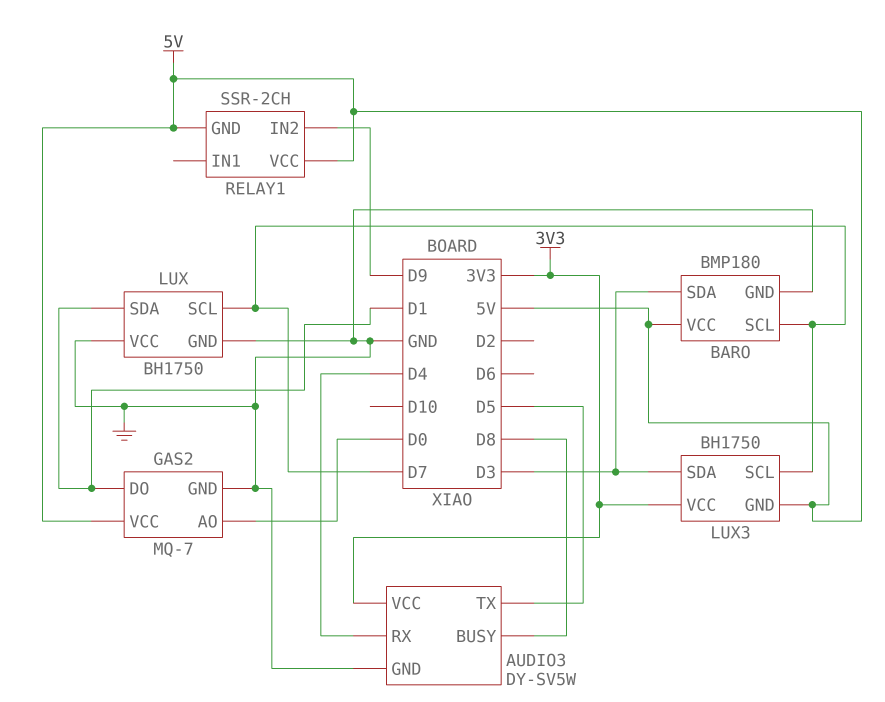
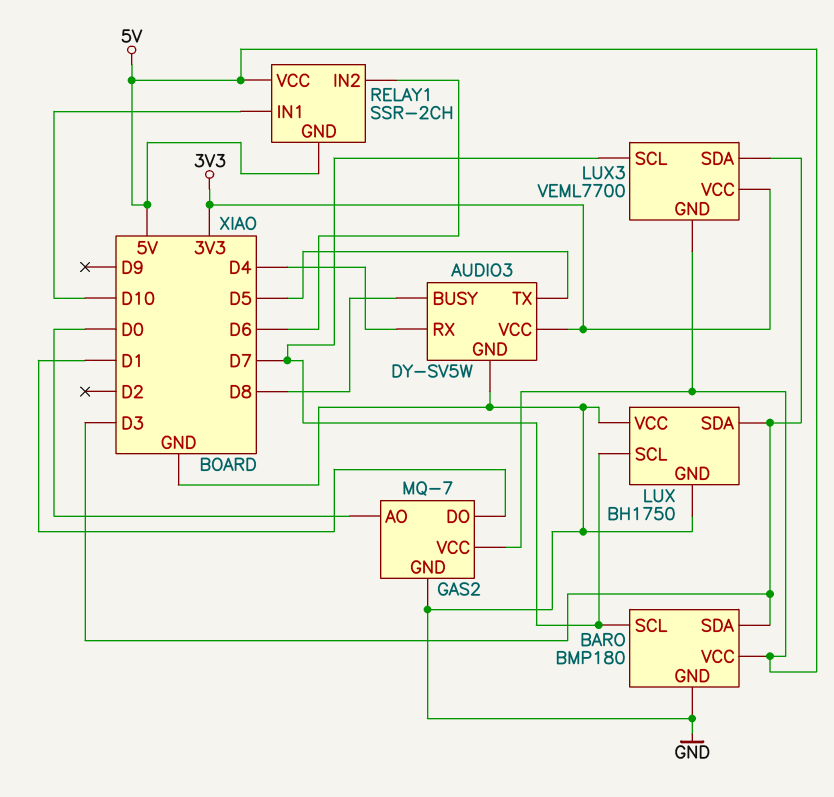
LUX pin SDA: D1 -> D3
LUX3: BH1750 -> VEML7700
RELAY1 pin IN1: none -> D10
RELAY1 pin IN2: D9 -> D6

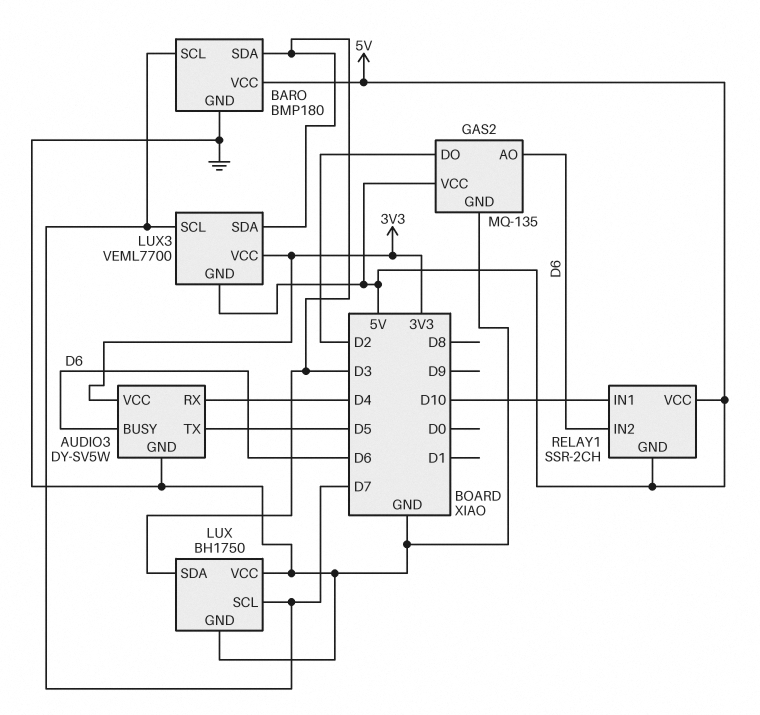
AUDIO3 pin BUSY: D8 -> D6
GAS2: MQ-7 -> MQ-135
GAS2 pin AO: D0 -> D6
GAS2 pin DO: D1 -> D2

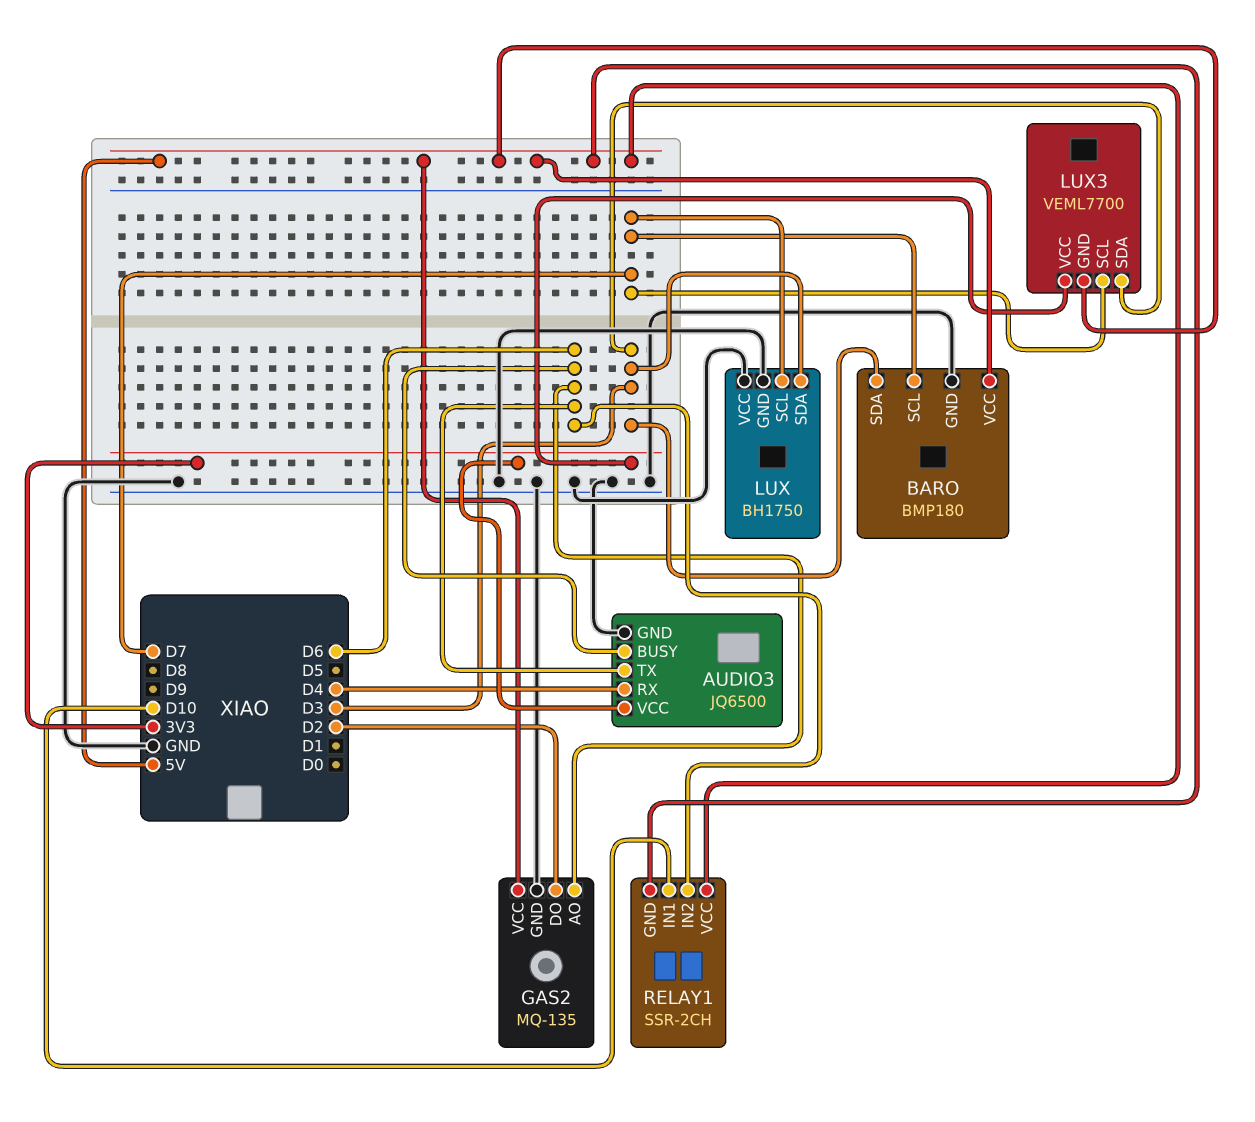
AUDIO3: DY-SV5W -> JQ6500
AUDIO3 pin TX: D5 -> D6

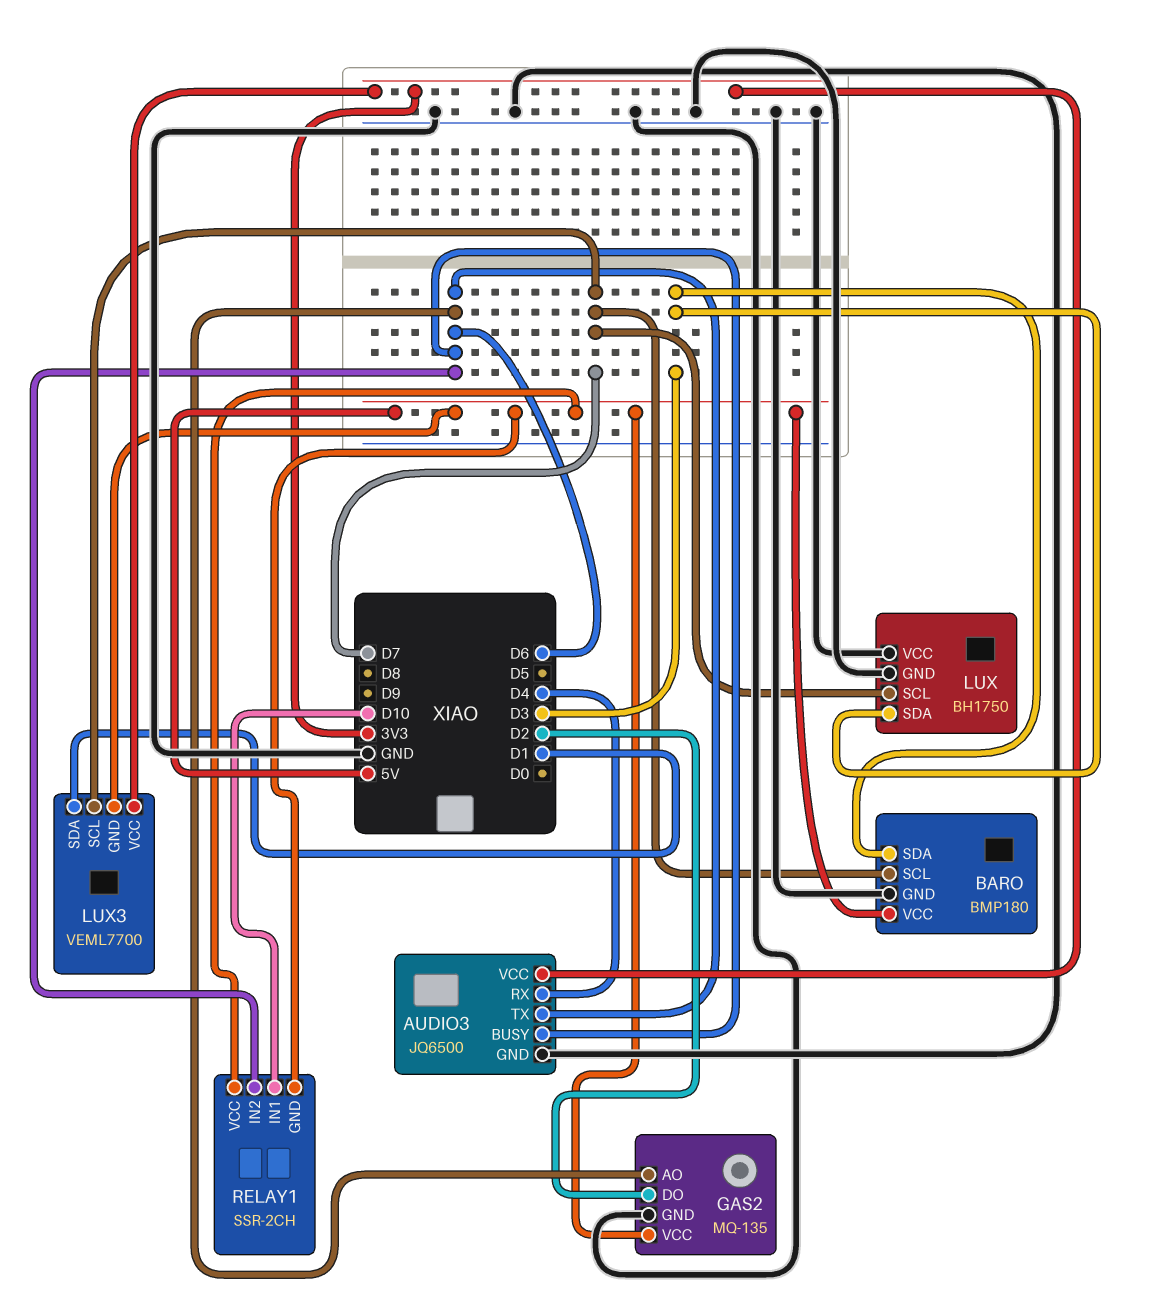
LUX3 pin SDA: D3 -> D1

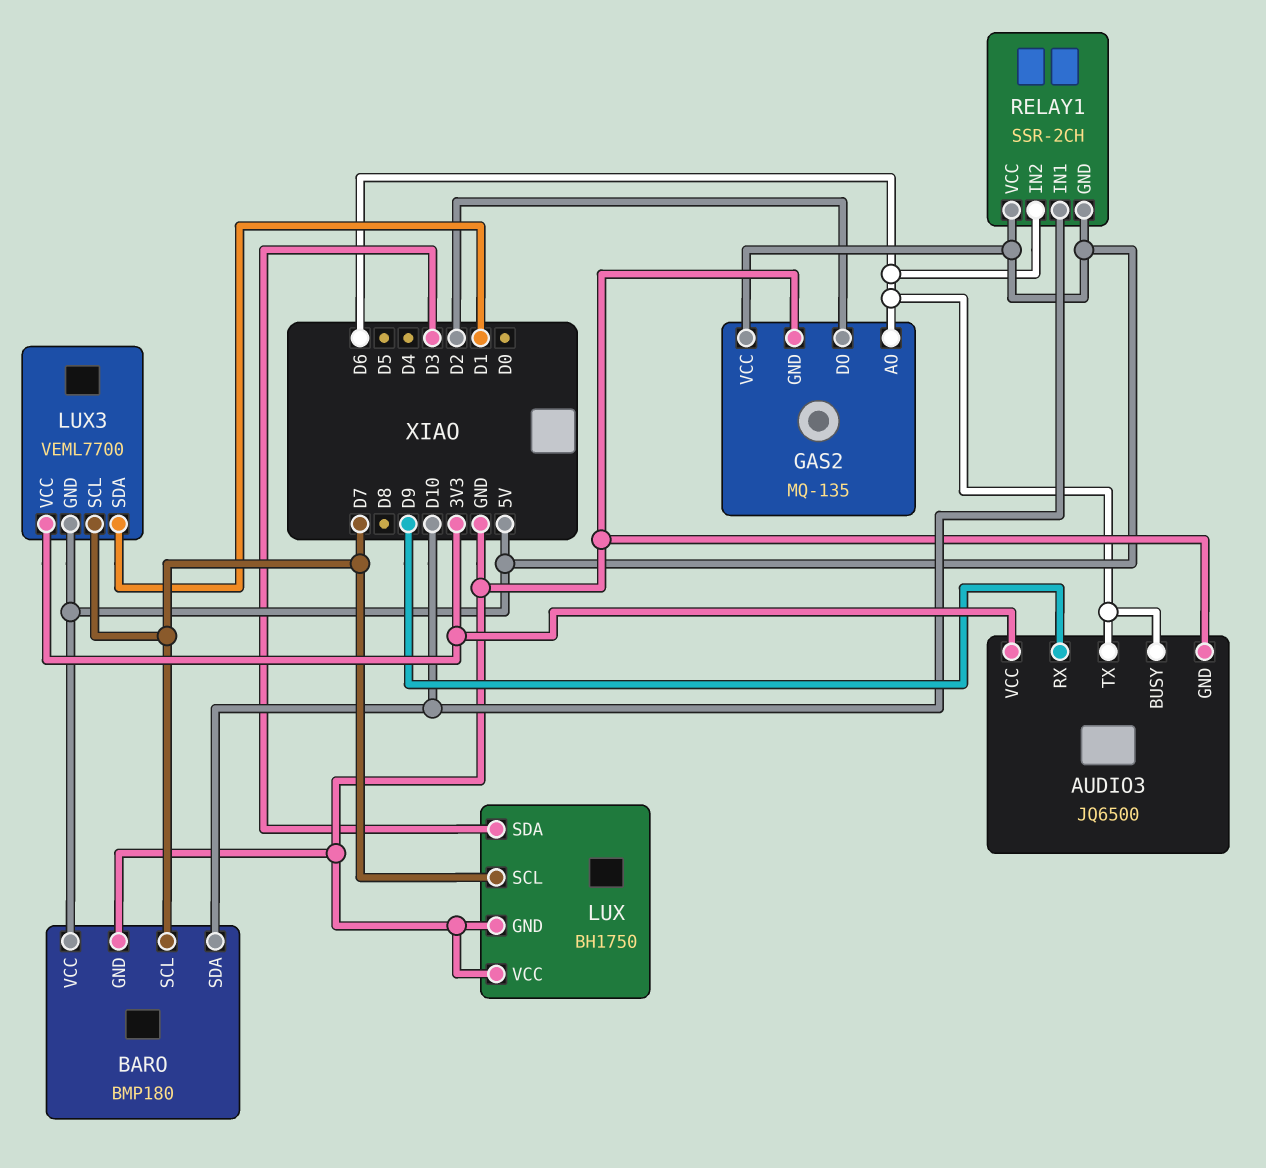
AUDIO3 pin RX: D4 -> D9
BARO pin SDA: D3 -> D10

